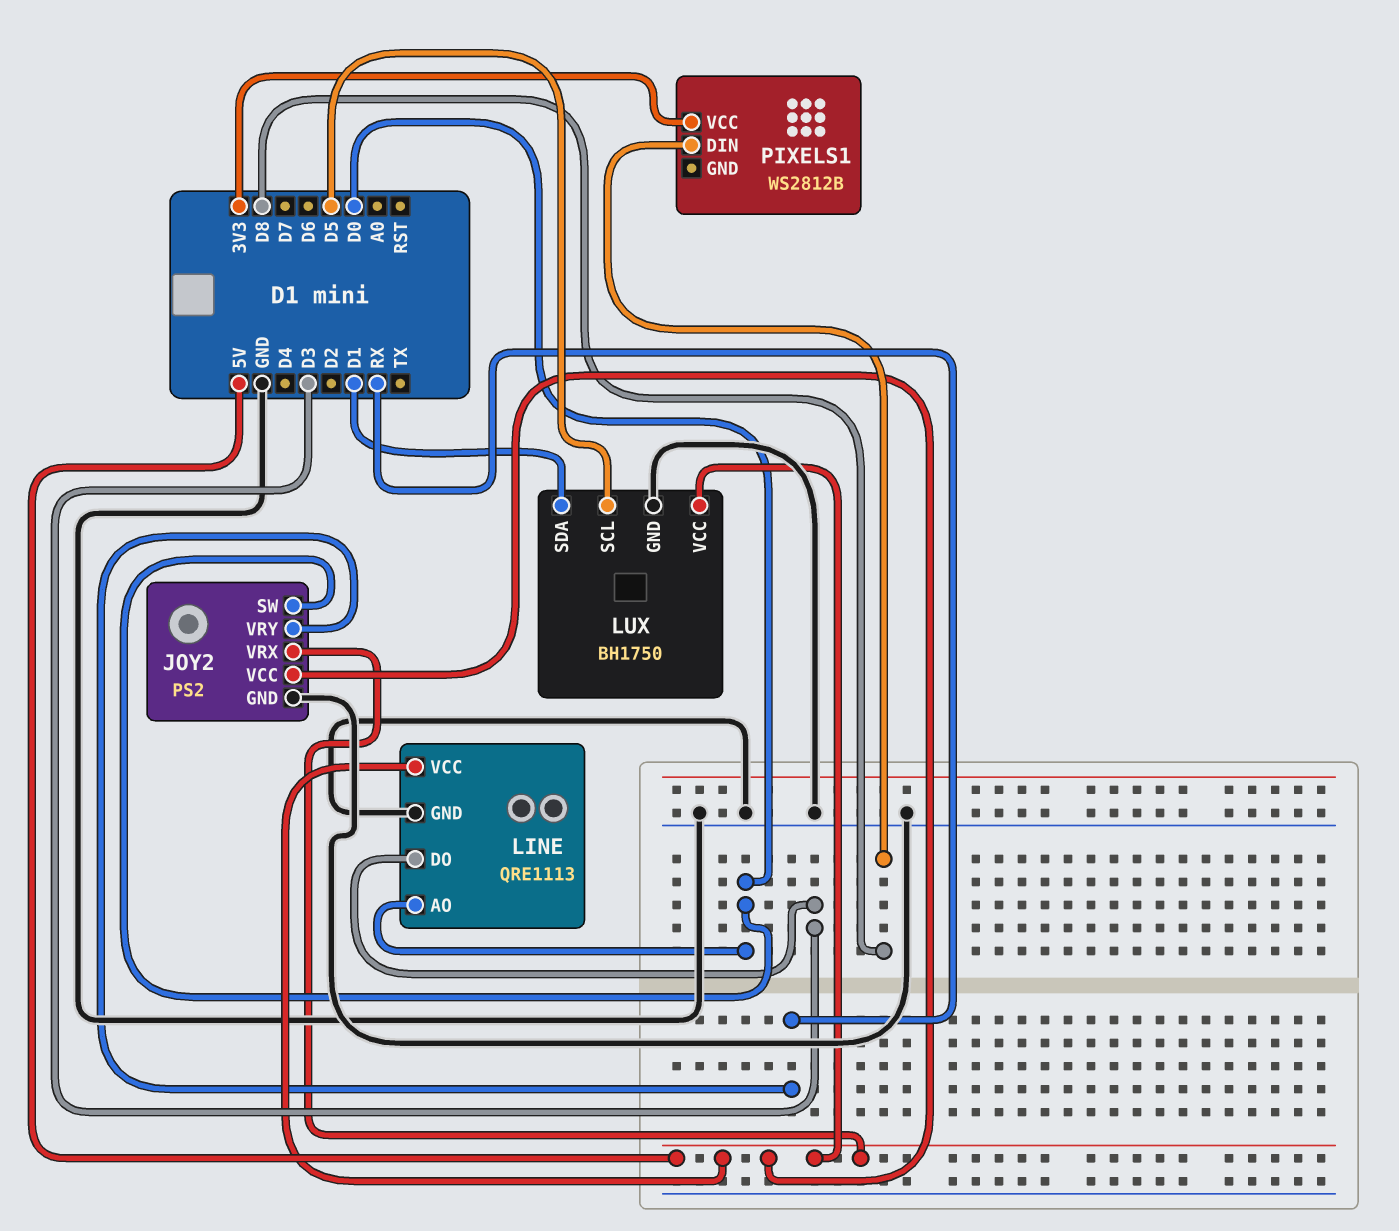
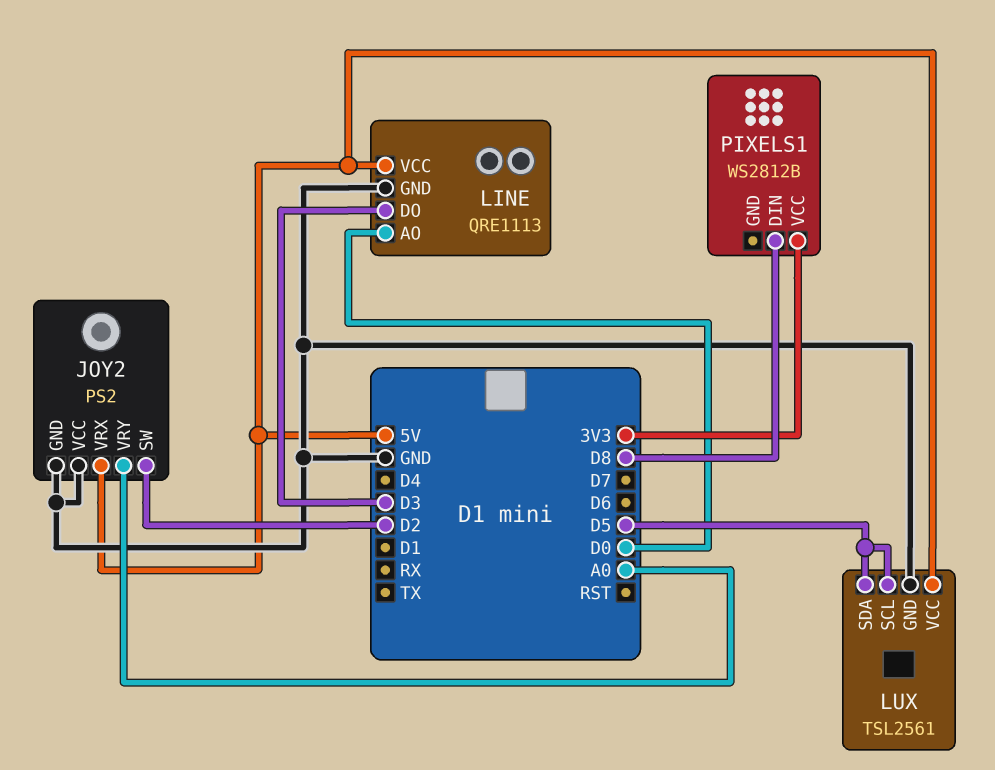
JOY2 pin SW: D0 -> D2
JOY2 pin VCC: 5V -> GND
JOY2 pin VRY: RX -> A0
LUX: BH1750 -> TSL2561
LUX pin SDA: D1 -> D5

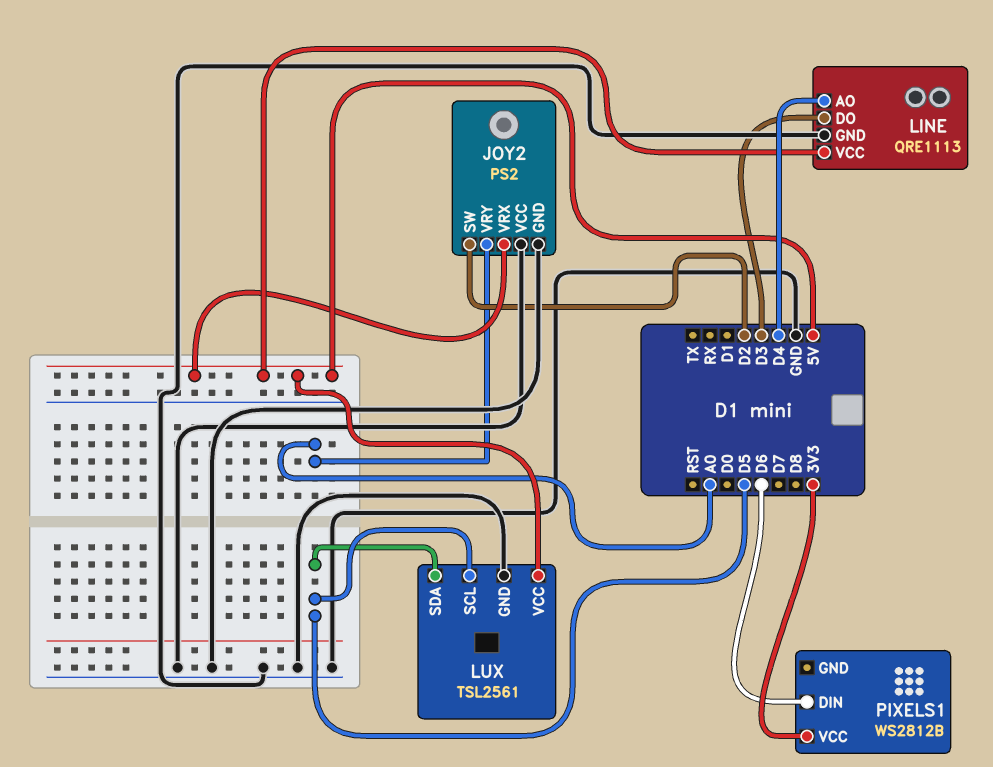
LINE pin AO: D0 -> D4
PIXELS1 pin DIN: D8 -> D6

